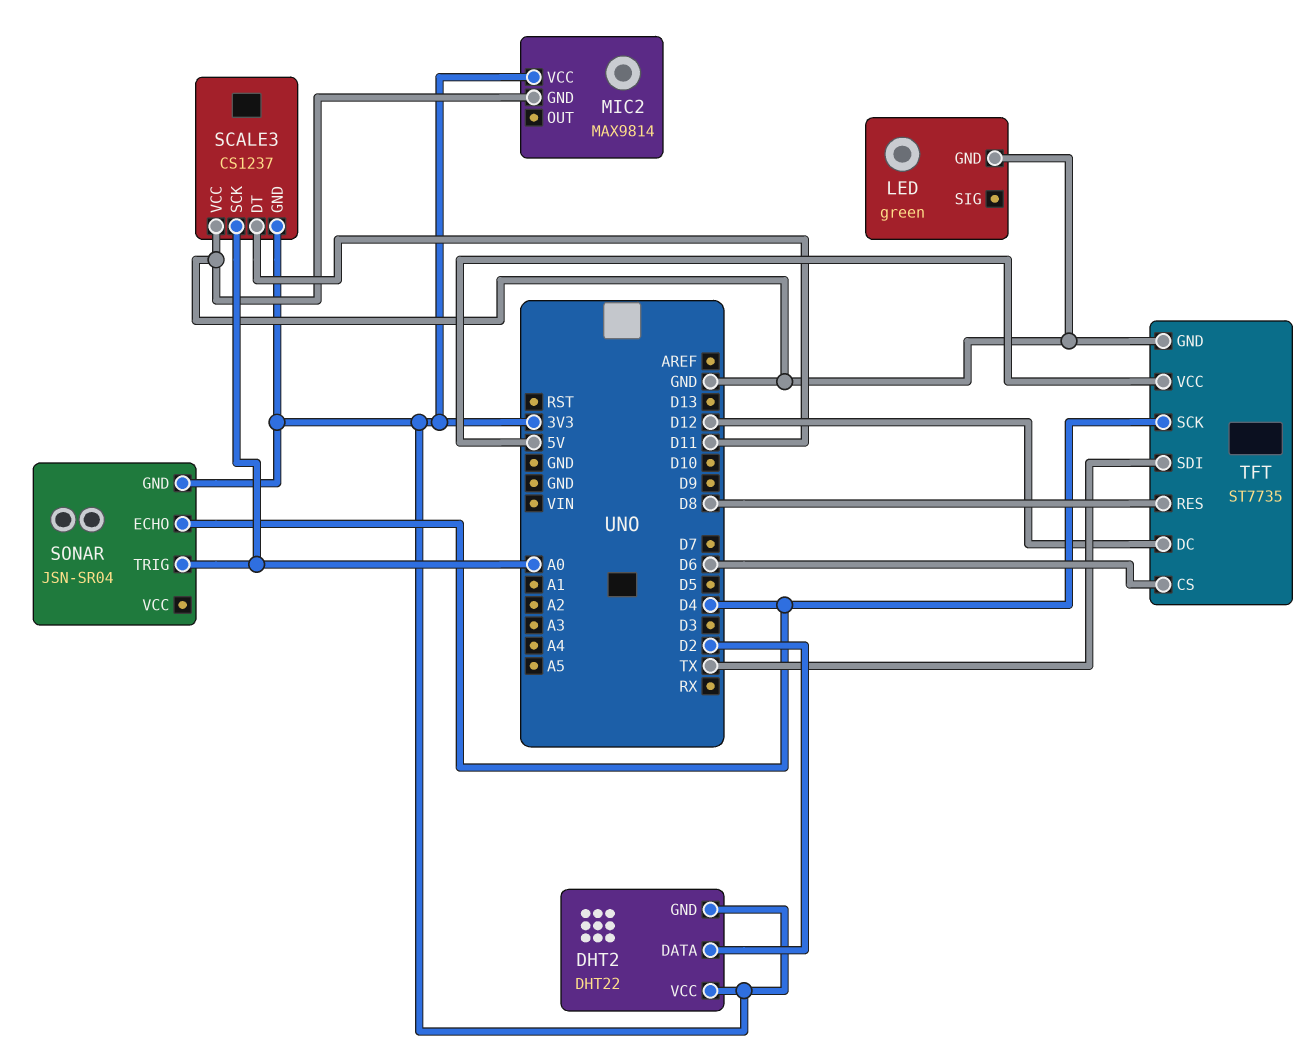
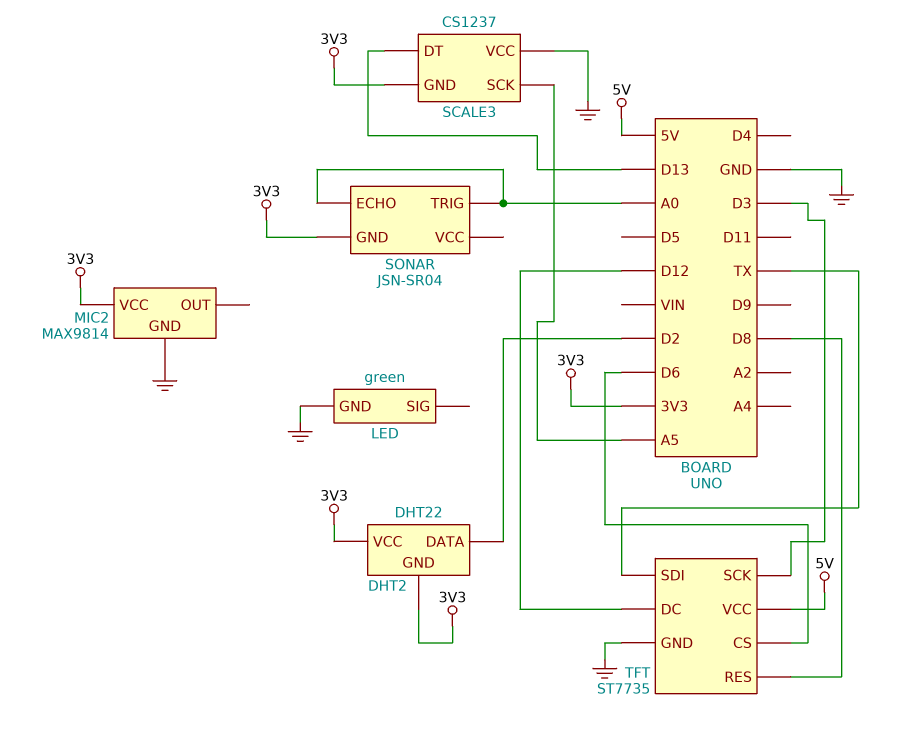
SCALE3 pin DT: D11 -> D13
SCALE3 pin SCK: A0 -> A5
SONAR pin ECHO: D4 -> A0
TFT pin SCK: D4 -> D3

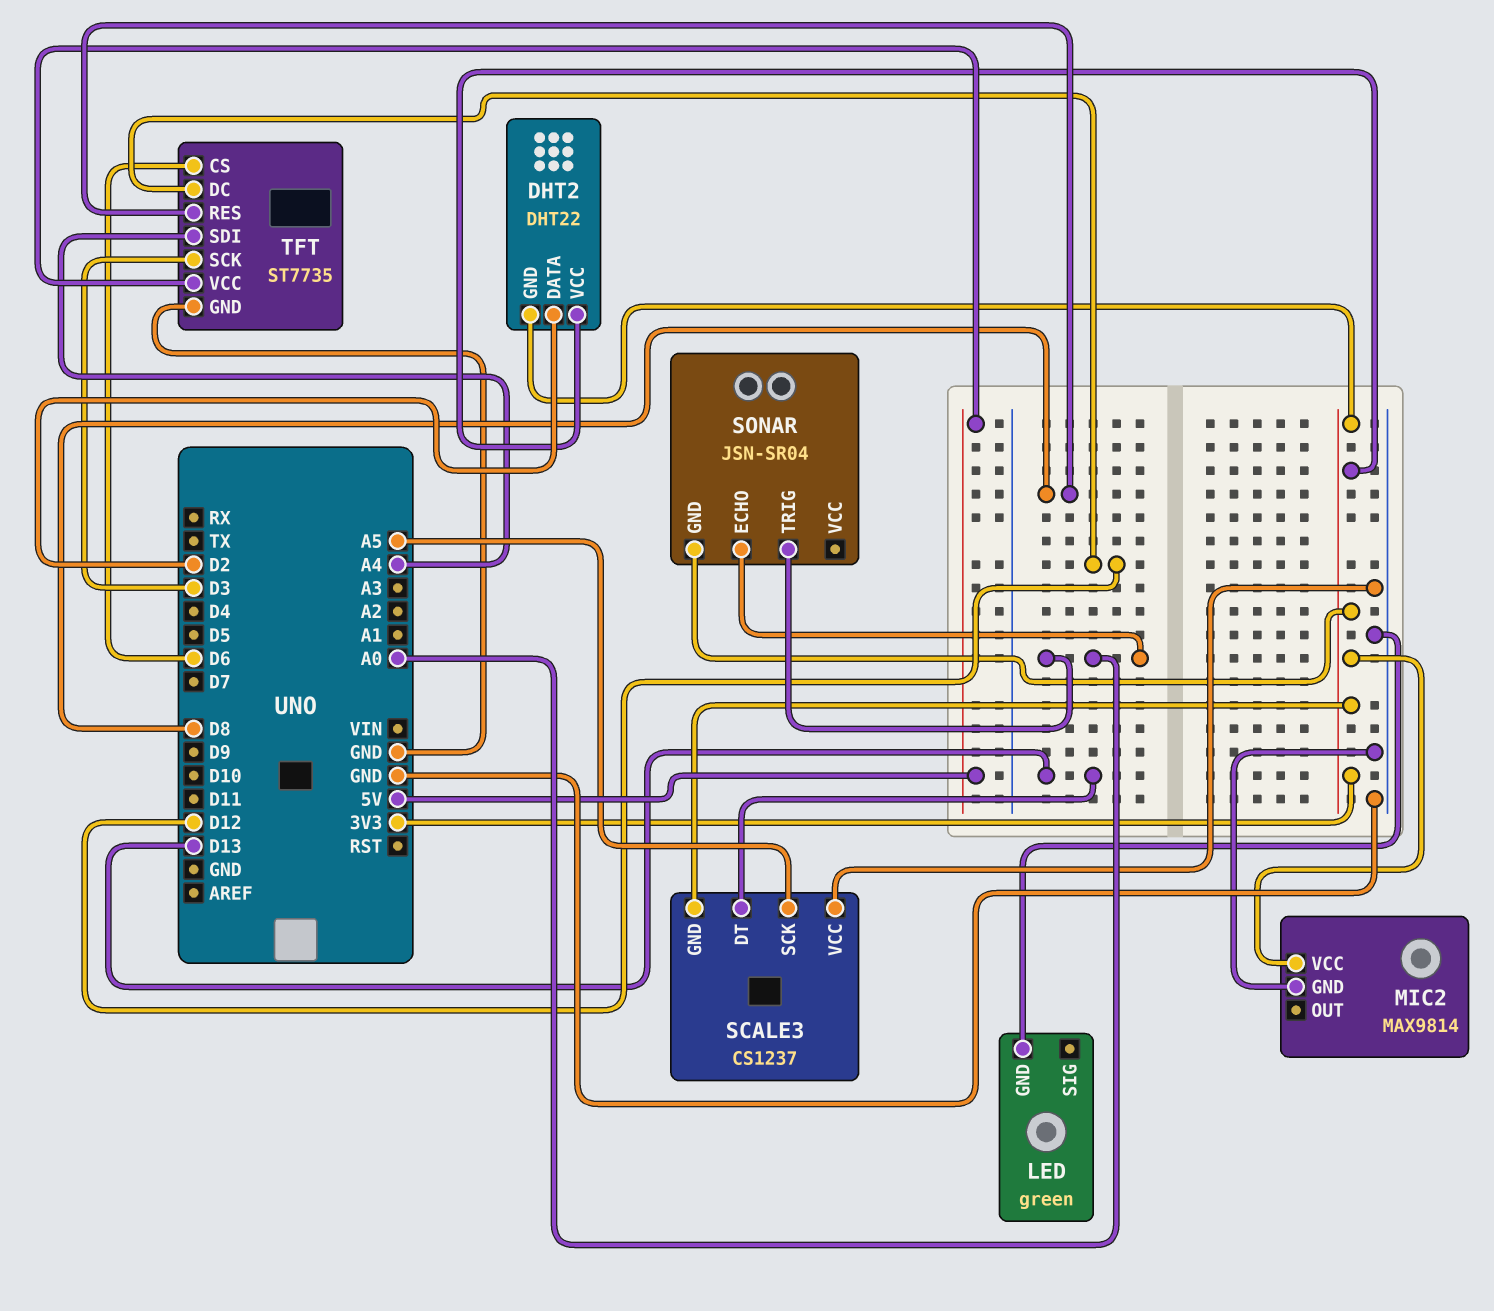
TFT pin SDI: TX -> A4

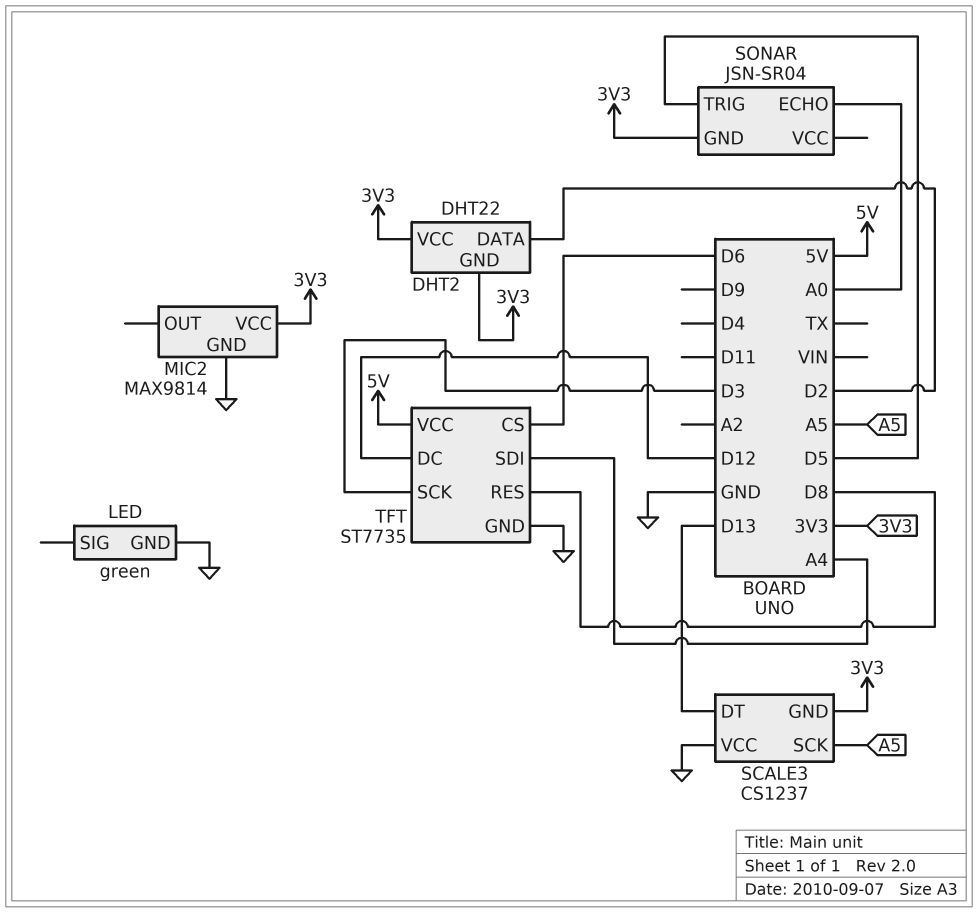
SONAR pin TRIG: A0 -> D5

